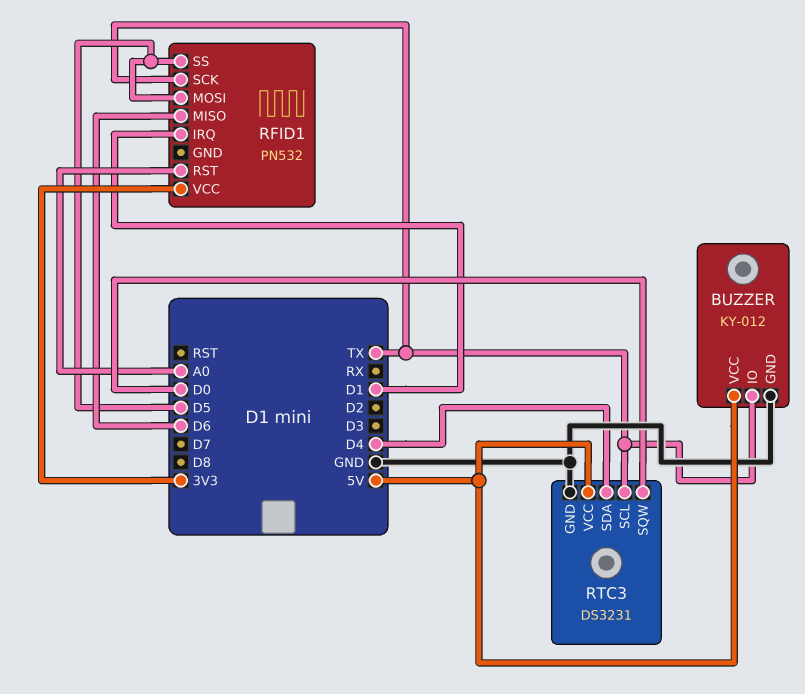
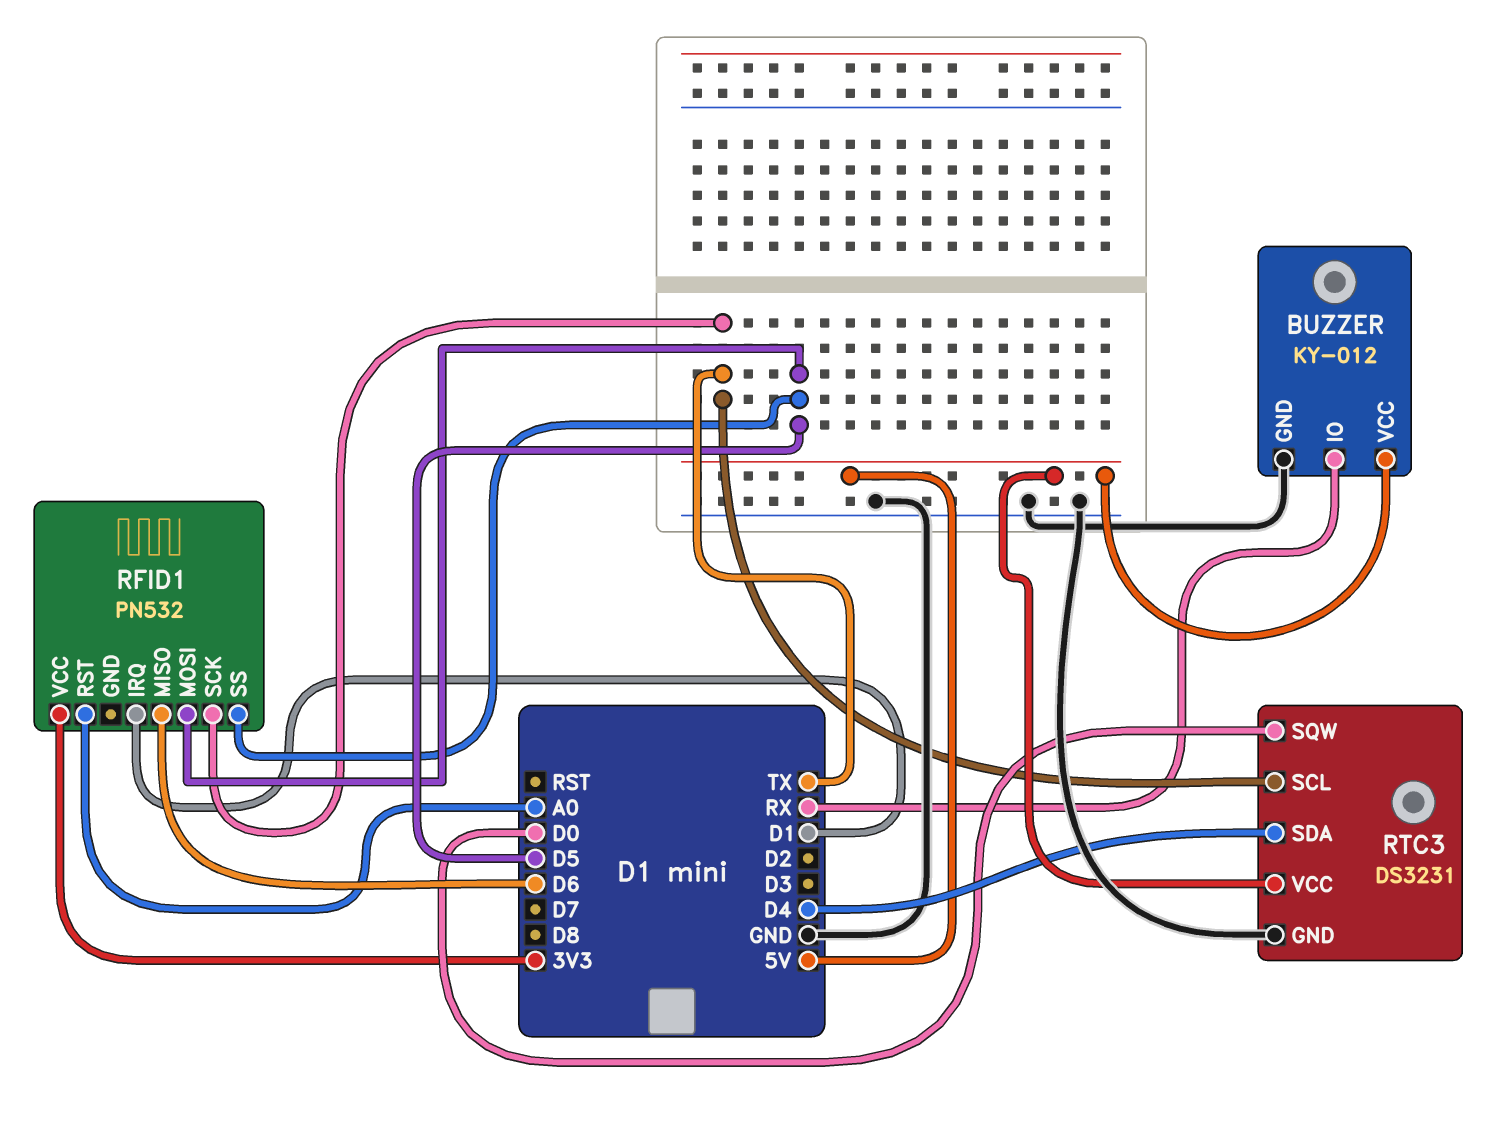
BUZZER pin IO: TX -> RX

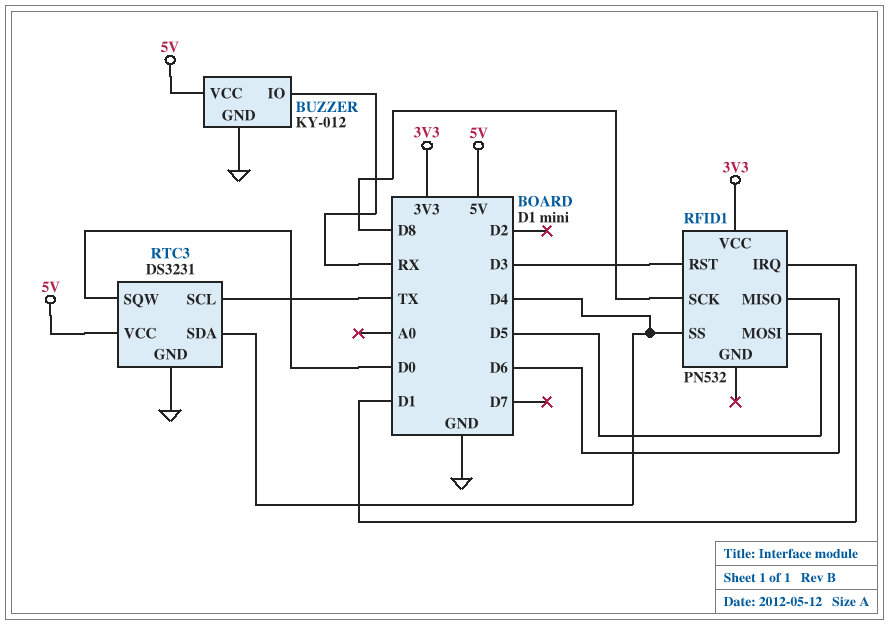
RFID1 pin RST: A0 -> D3
RFID1 pin SCK: TX -> D8
RFID1 pin SS: D5 -> D4

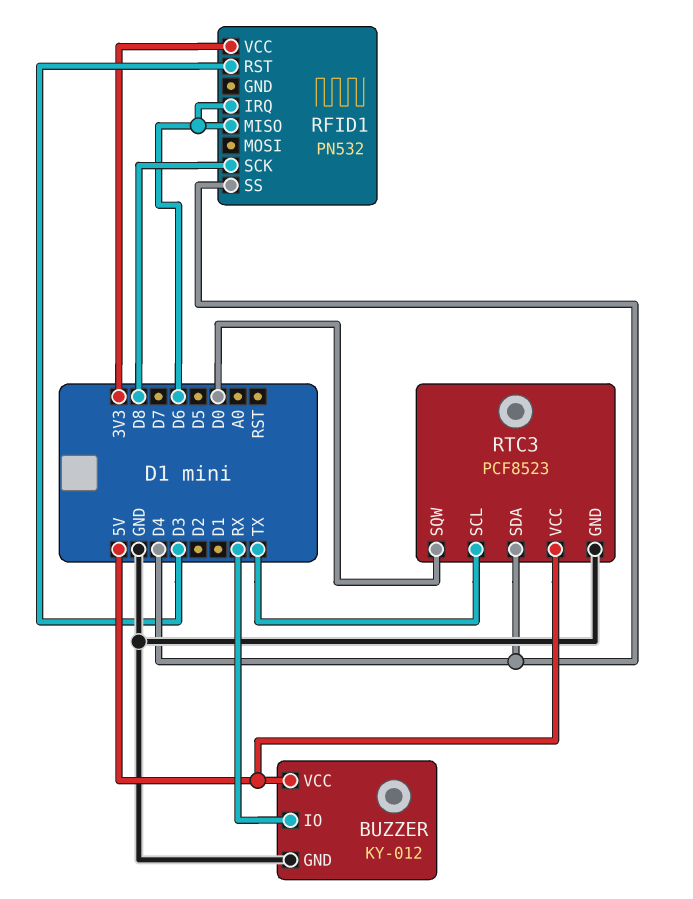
RFID1 pin IRQ: D1 -> D6
RFID1 pin MOSI: D5 -> none
RTC3: DS3231 -> PCF8523

